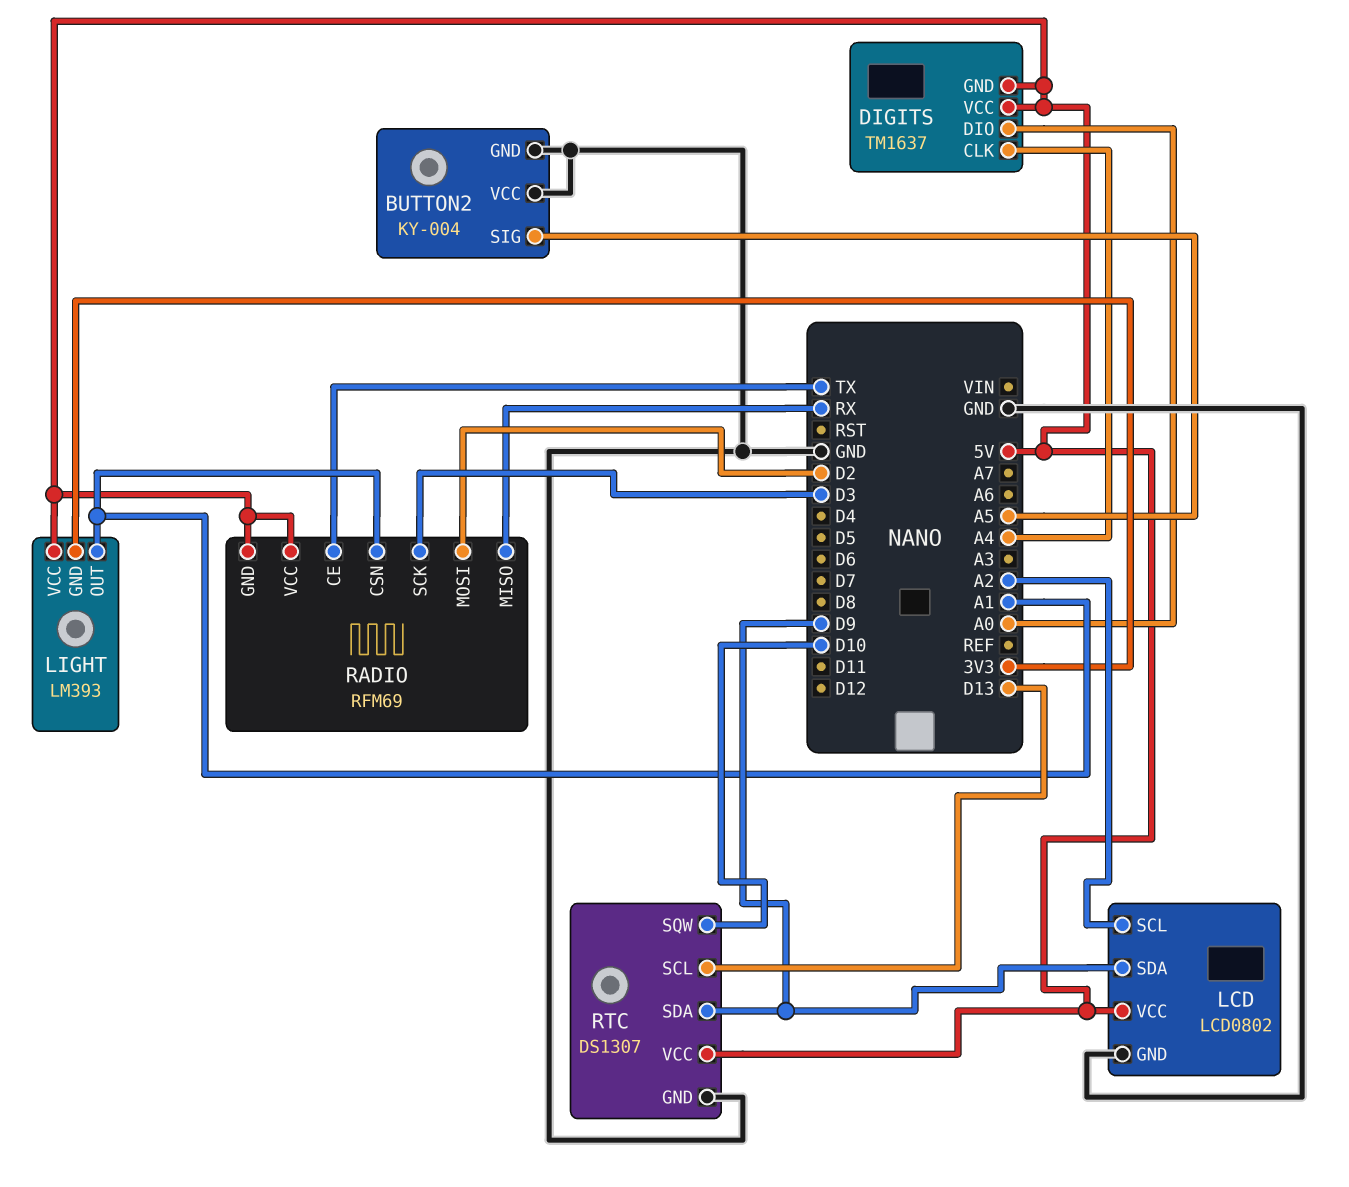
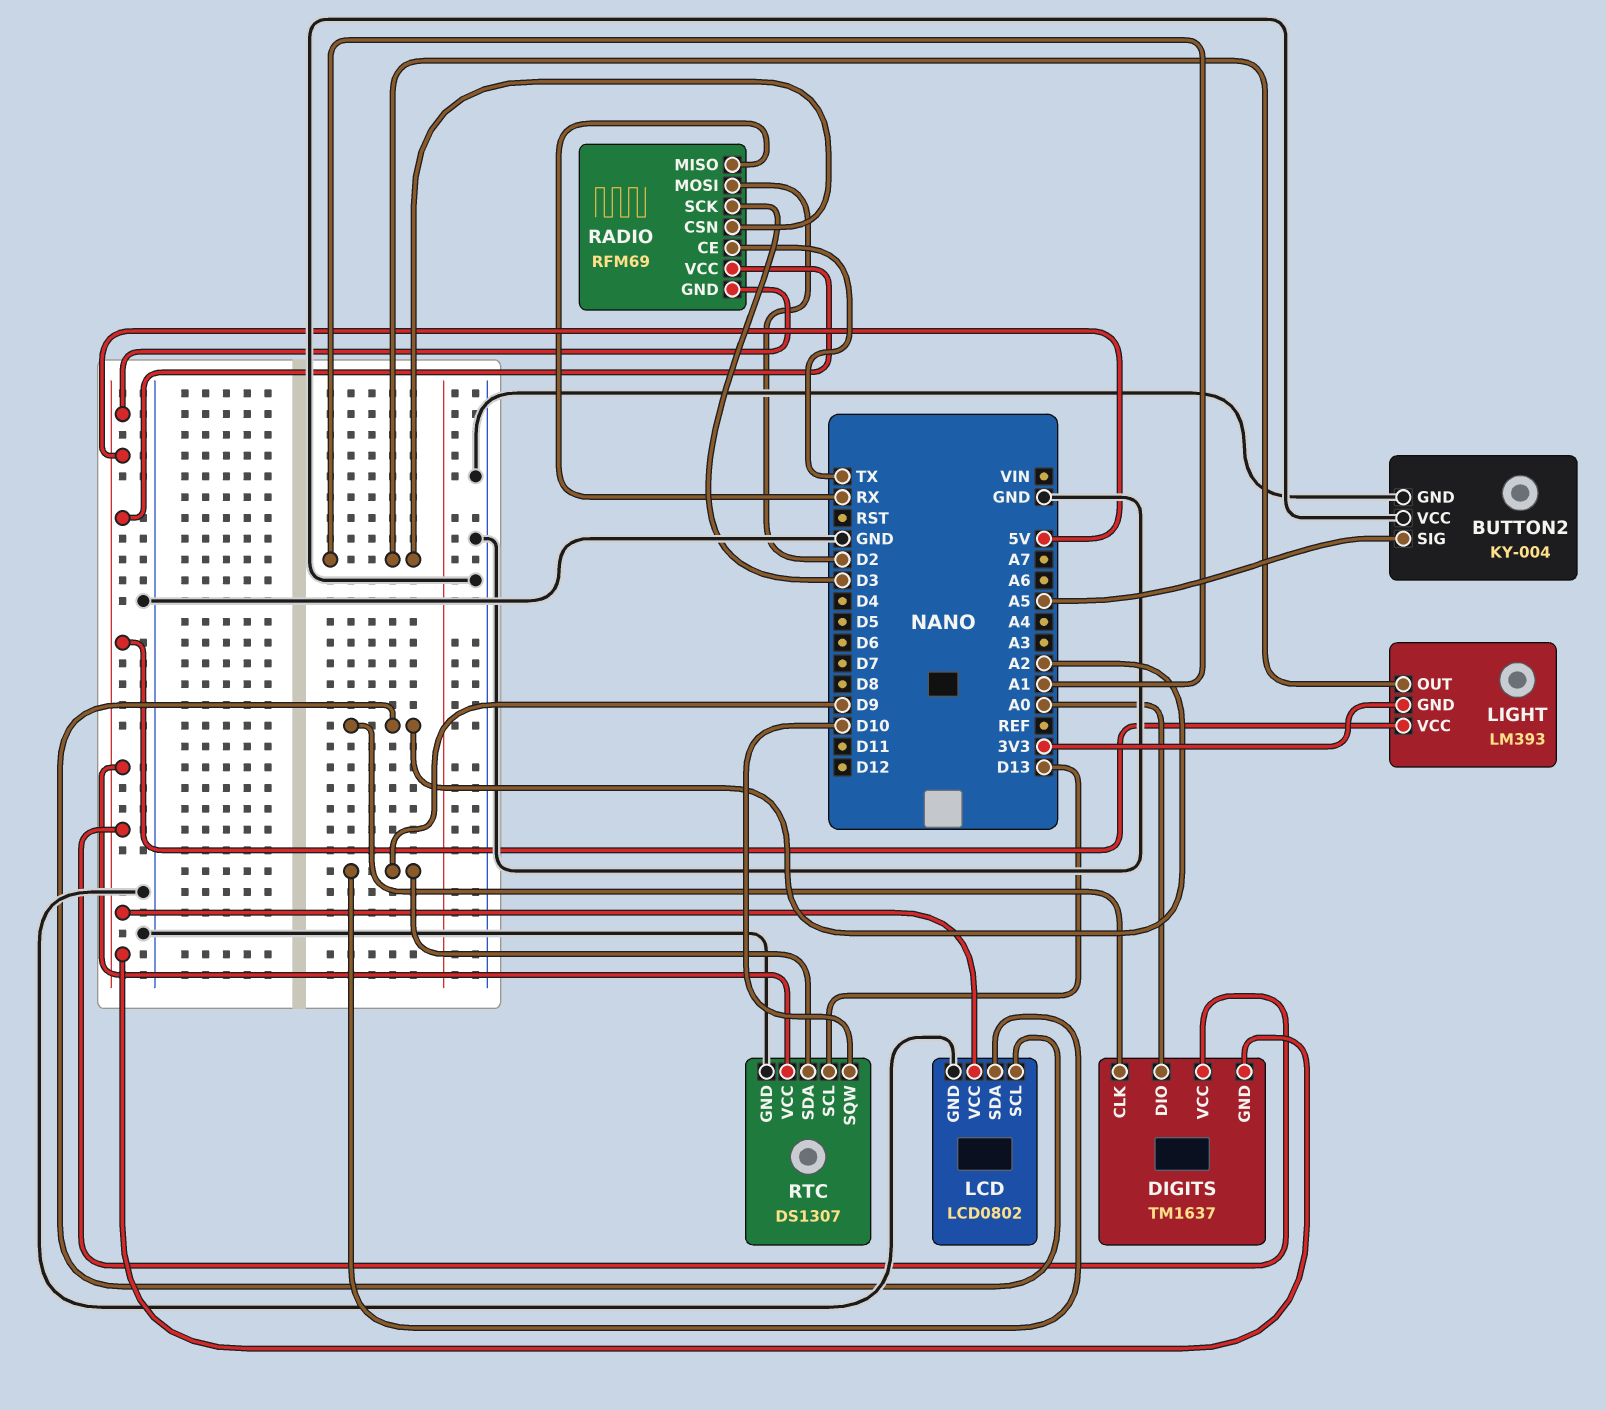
DIGITS pin CLK: A4 -> A2

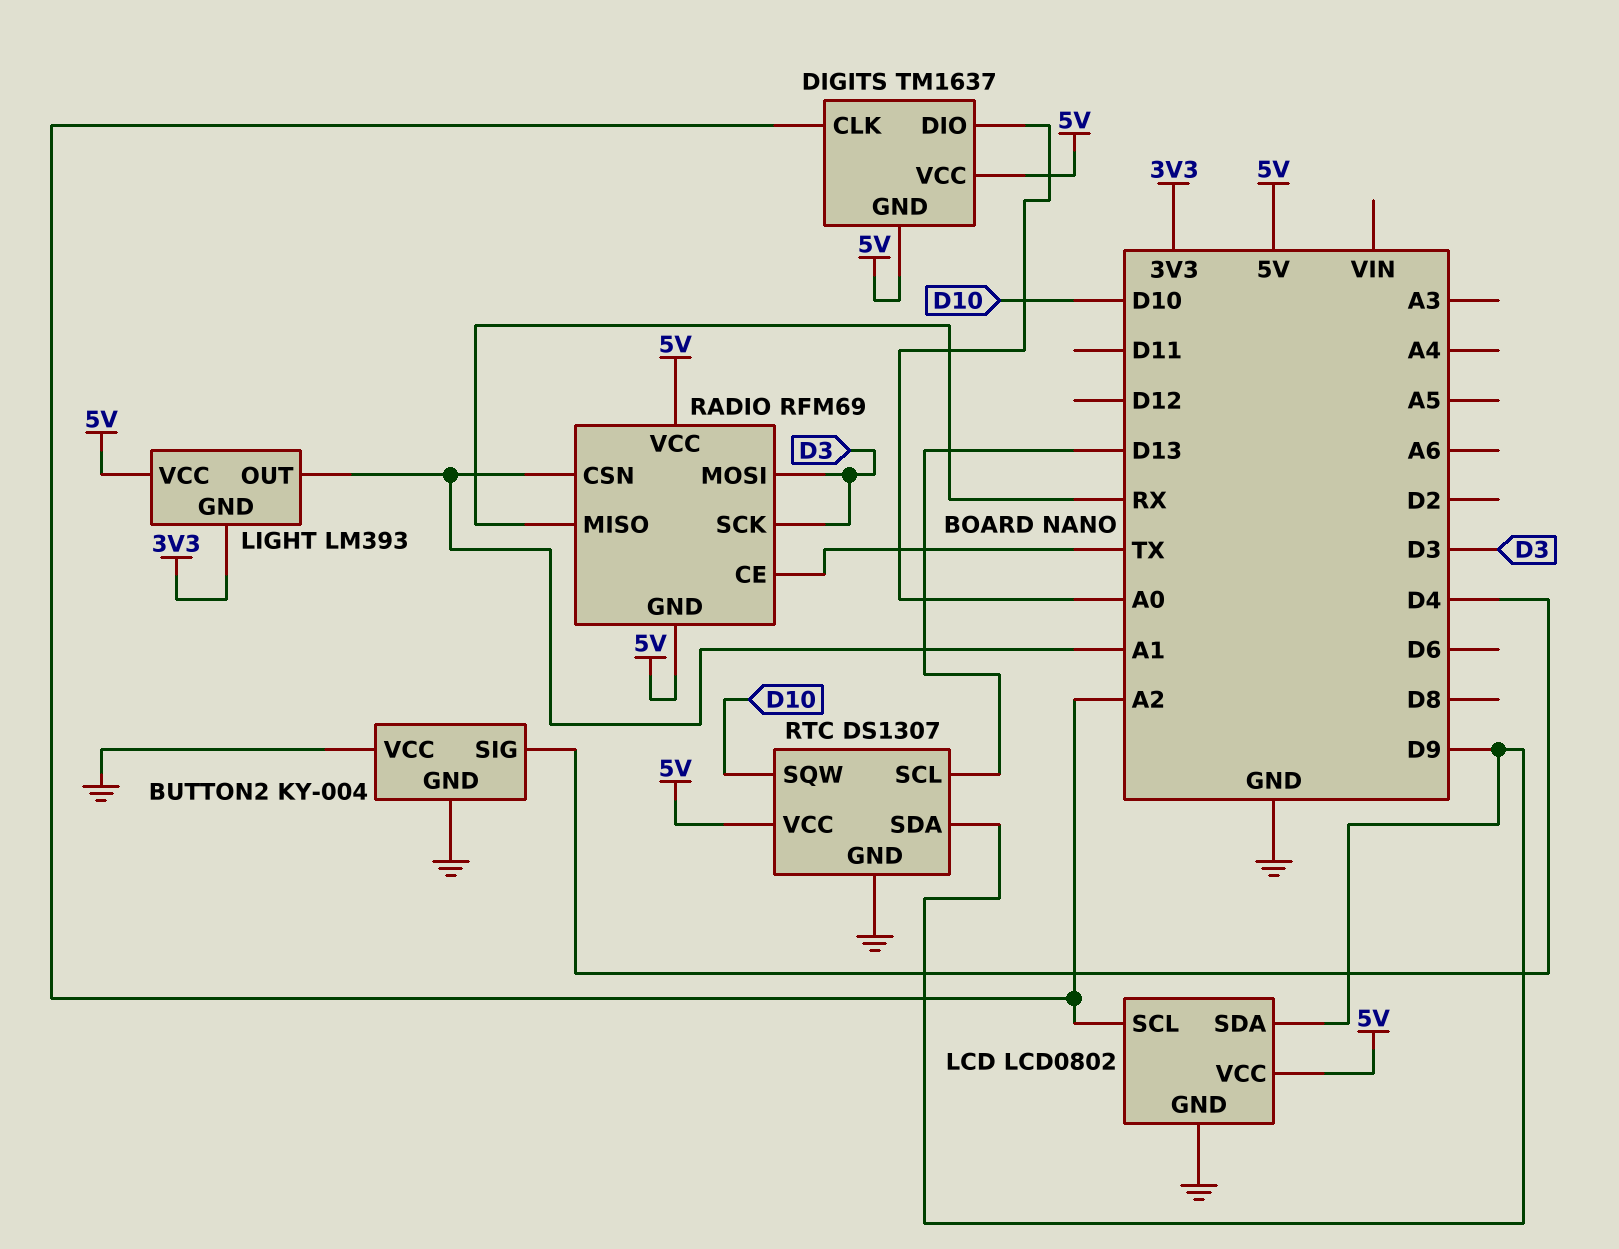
BUTTON2 pin SIG: A5 -> D4
RADIO pin MOSI: D2 -> D3

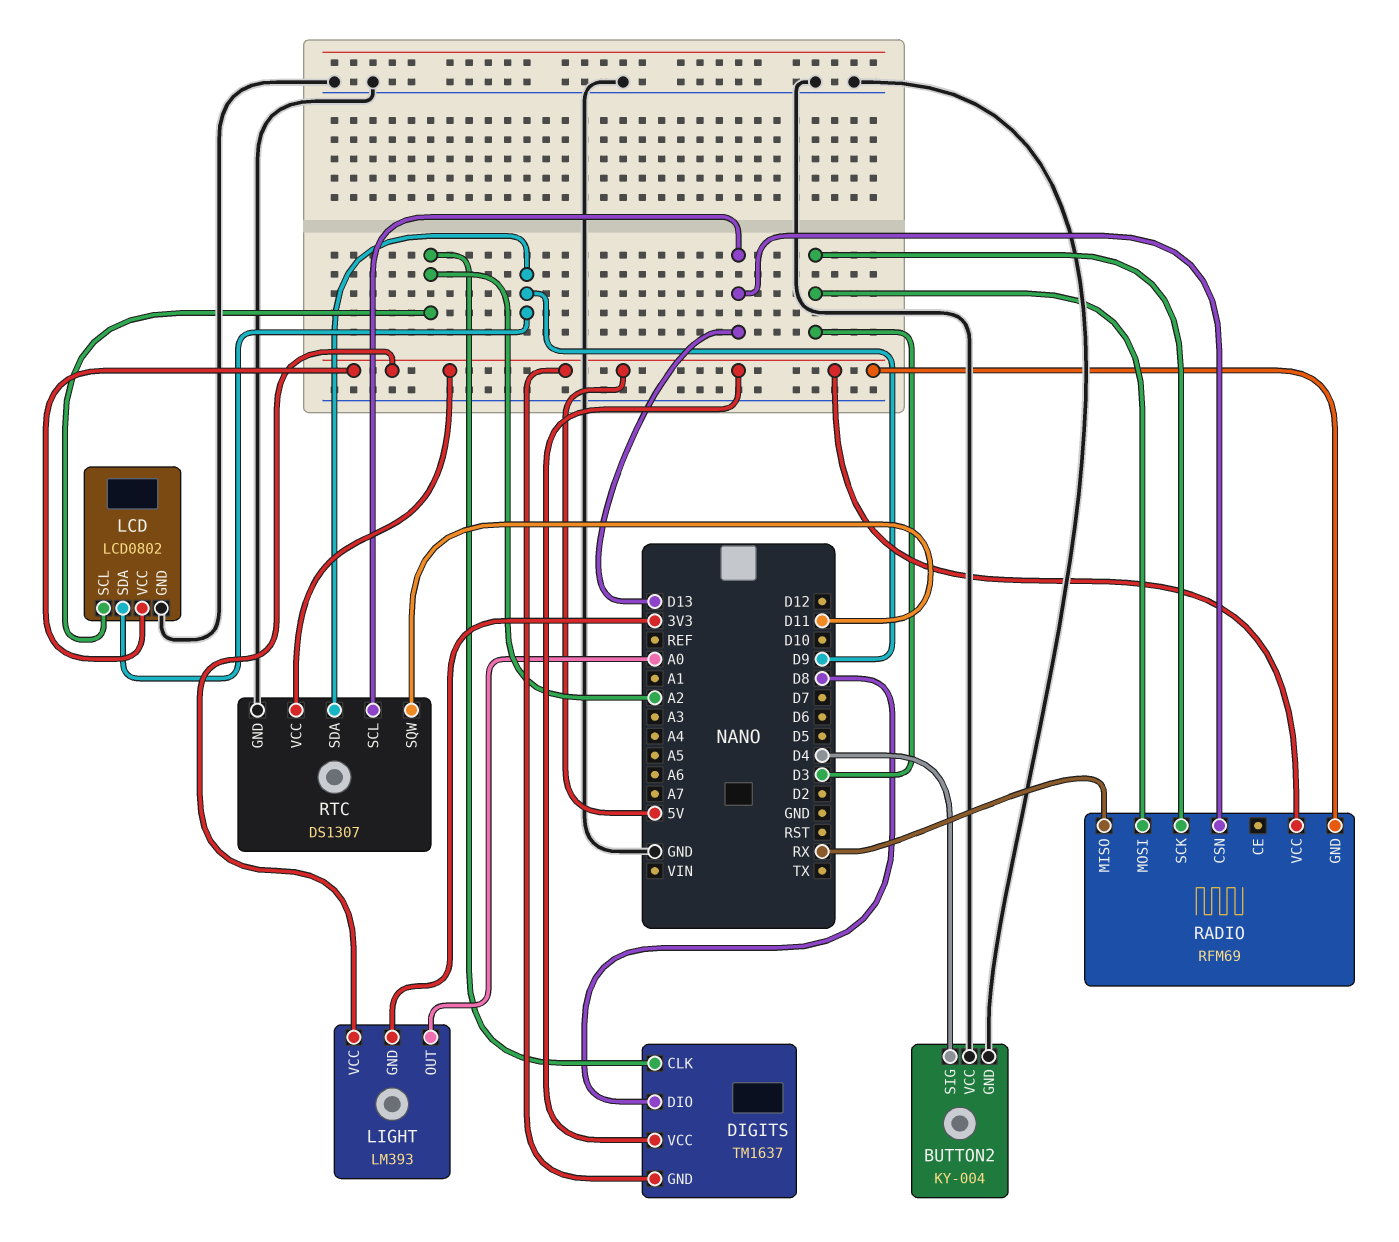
DIGITS pin DIO: A0 -> D8
LIGHT pin OUT: A1 -> A0
RADIO pin CE: TX -> none
RADIO pin CSN: A1 -> D13
RTC pin SQW: D10 -> D11

